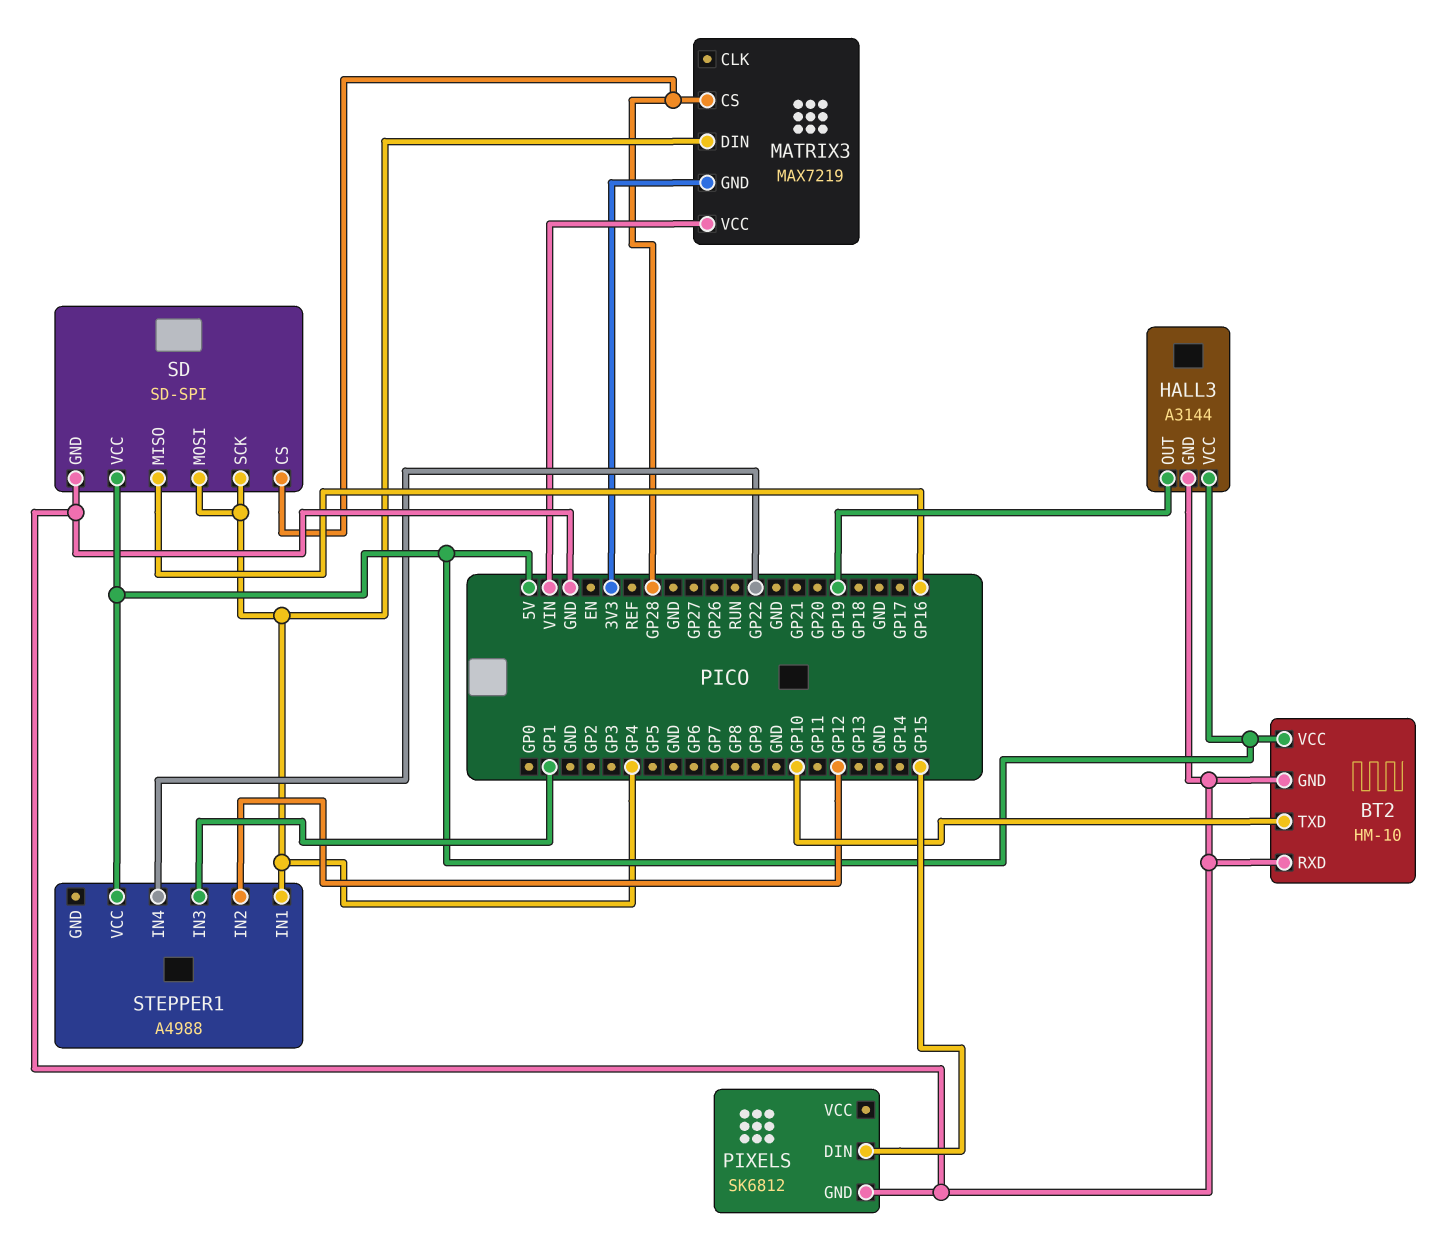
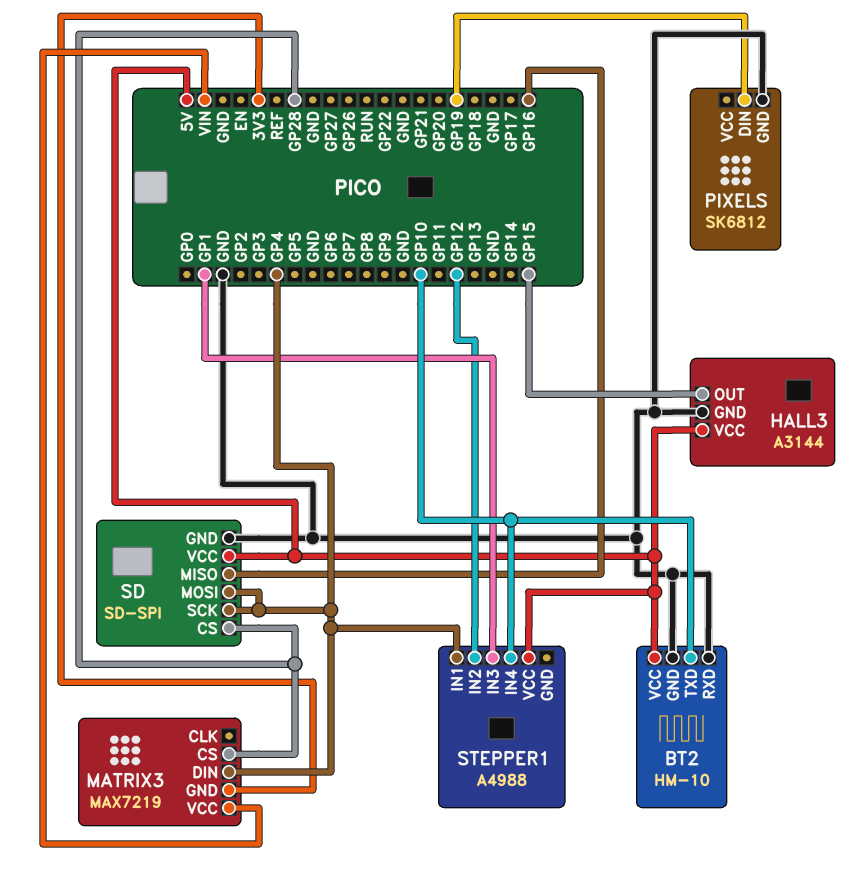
HALL3 pin OUT: GP19 -> GP15
PIXELS pin DIN: GP15 -> GP19
STEPPER1 pin IN4: GP22 -> GP10

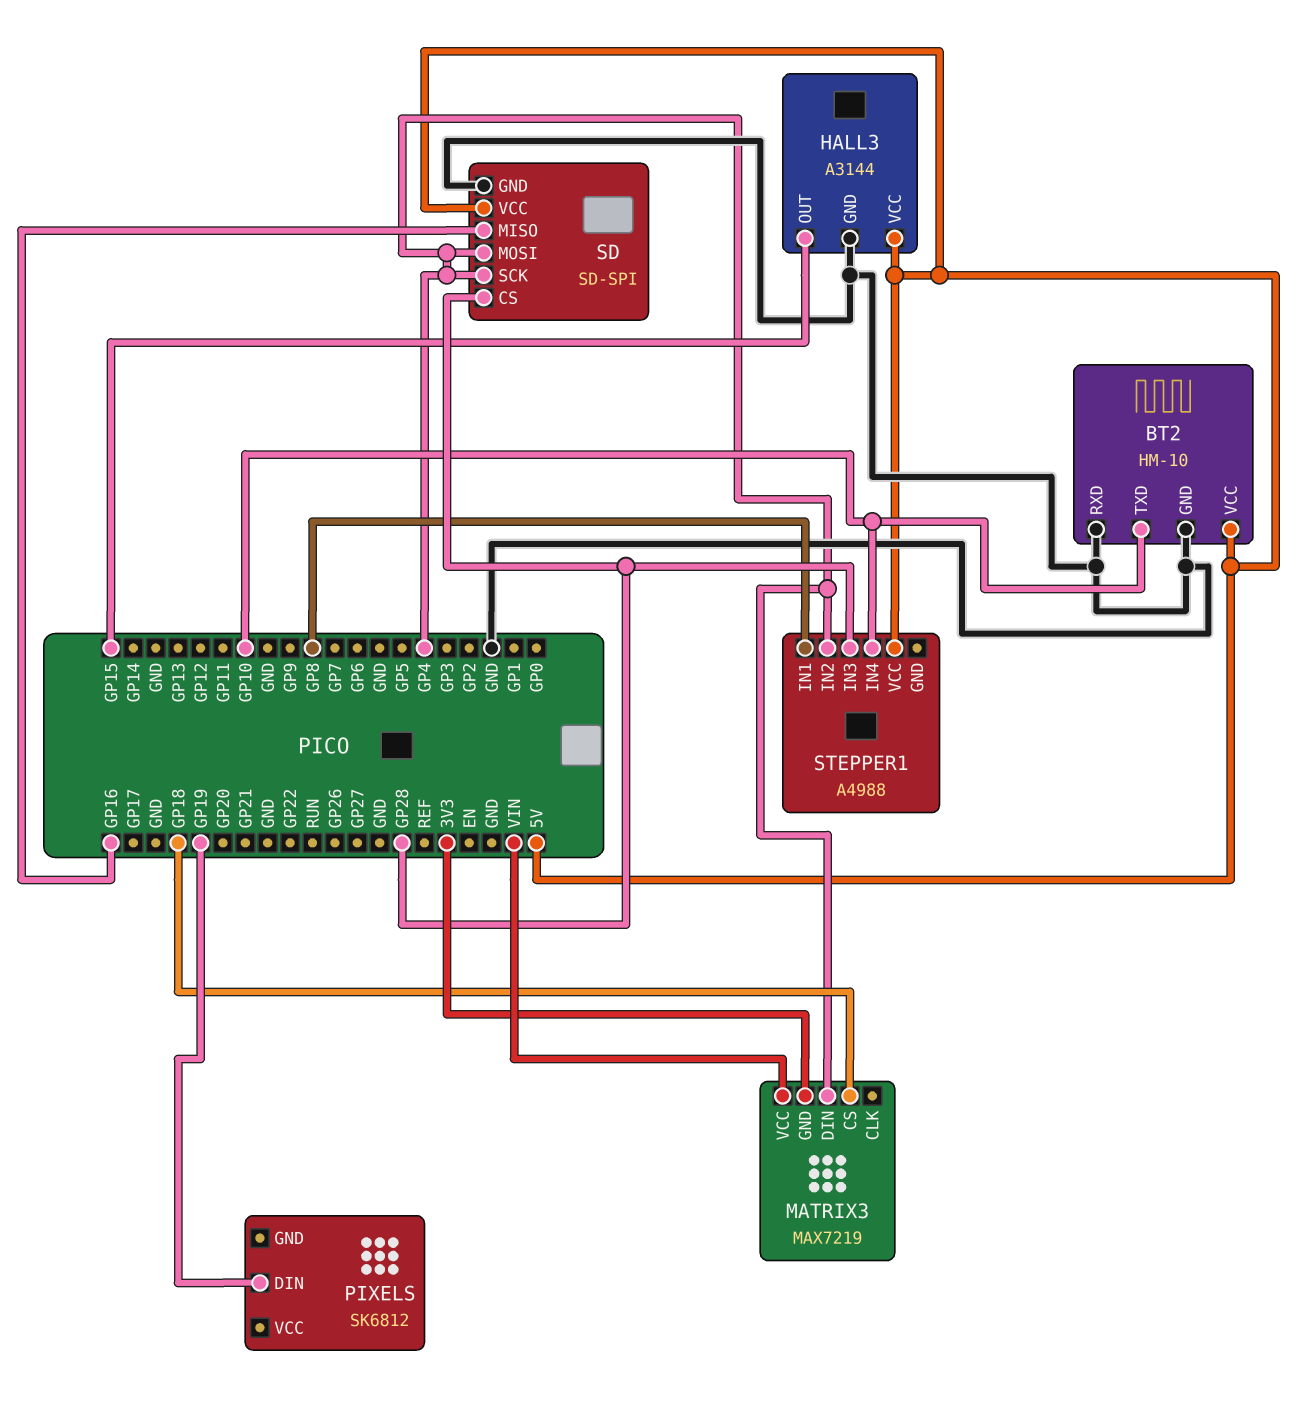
MATRIX3 pin CS: GP28 -> GP18
PIXELS pin GND: GND -> none
STEPPER1 pin IN1: GP4 -> GP8
STEPPER1 pin IN2: GP12 -> GP4
STEPPER1 pin IN3: GP1 -> GP28

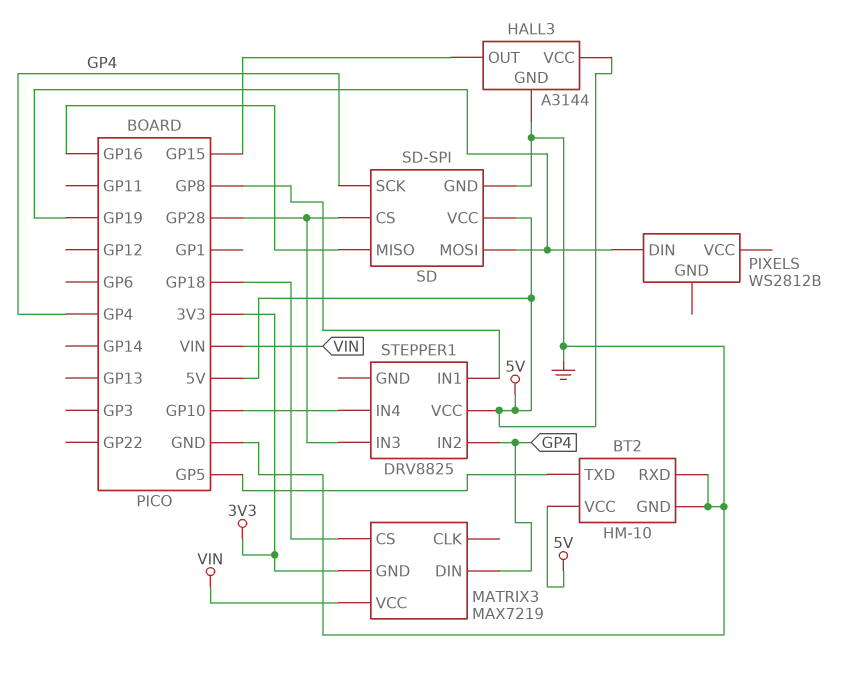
BT2 pin TXD: GP10 -> GP5
PIXELS: SK6812 -> WS2812B
SD pin MOSI: GP4 -> GP19
STEPPER1: A4988 -> DRV8825

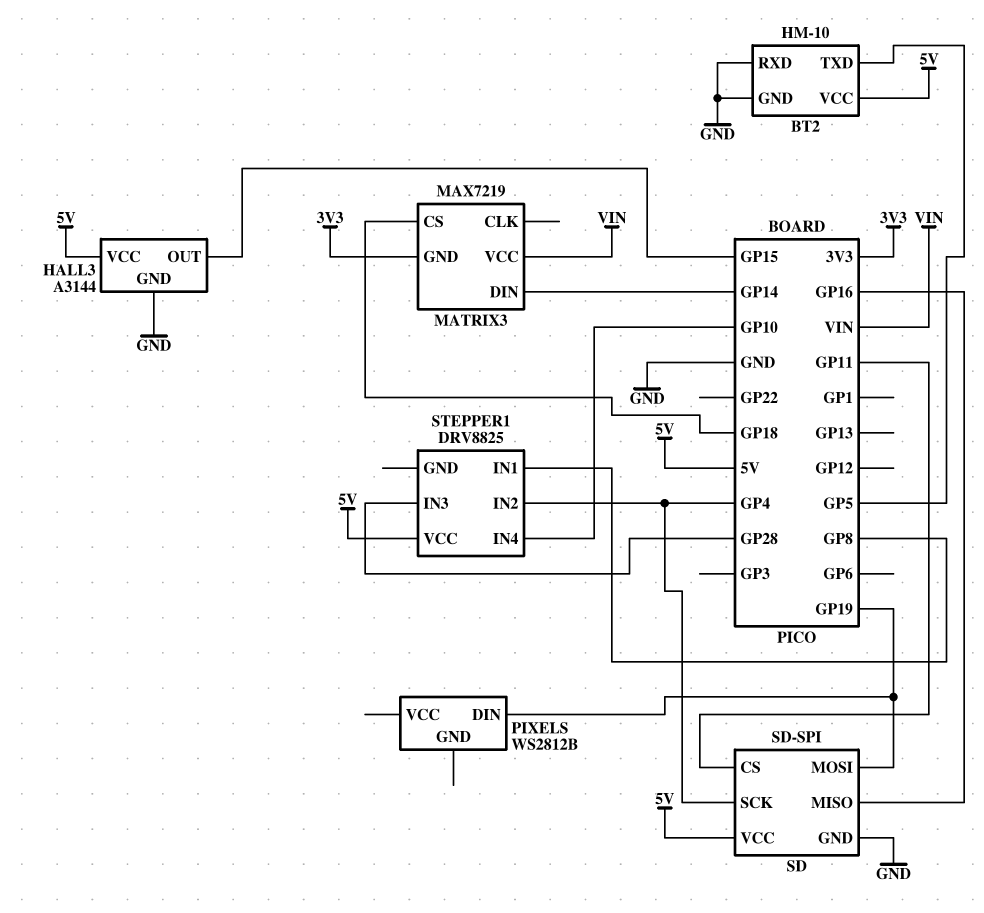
MATRIX3 pin DIN: GP4 -> GP14
SD pin CS: GP28 -> GP11

